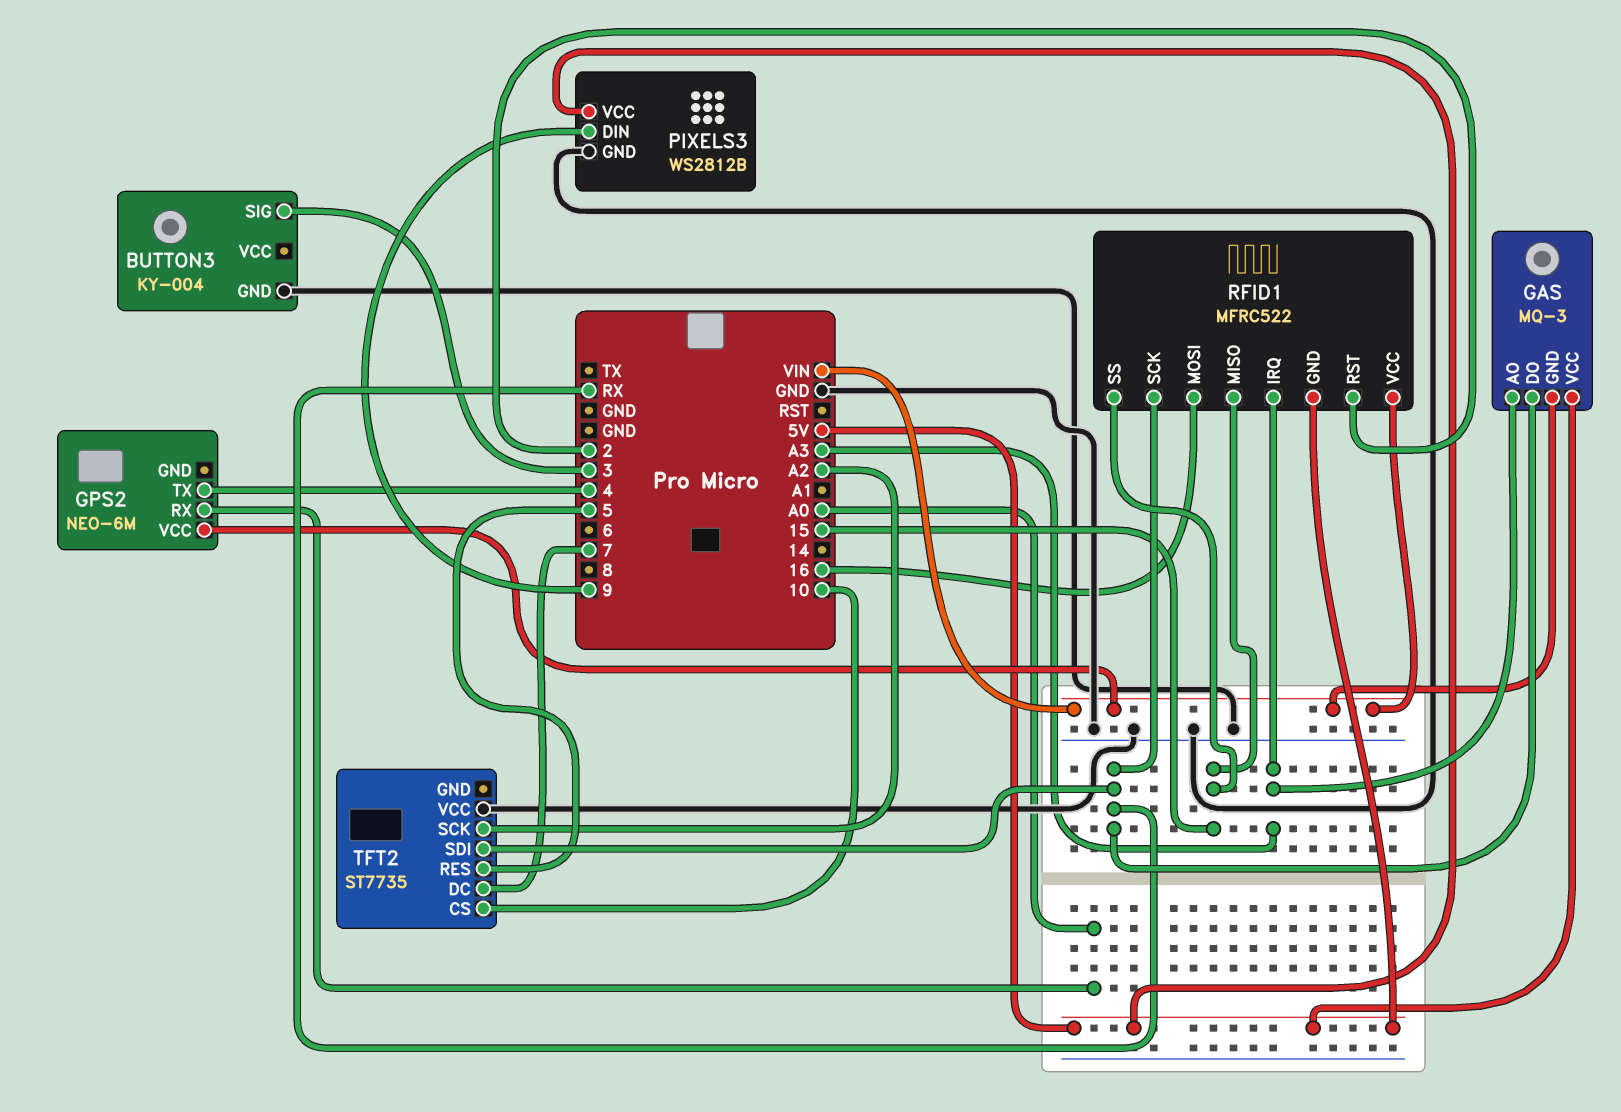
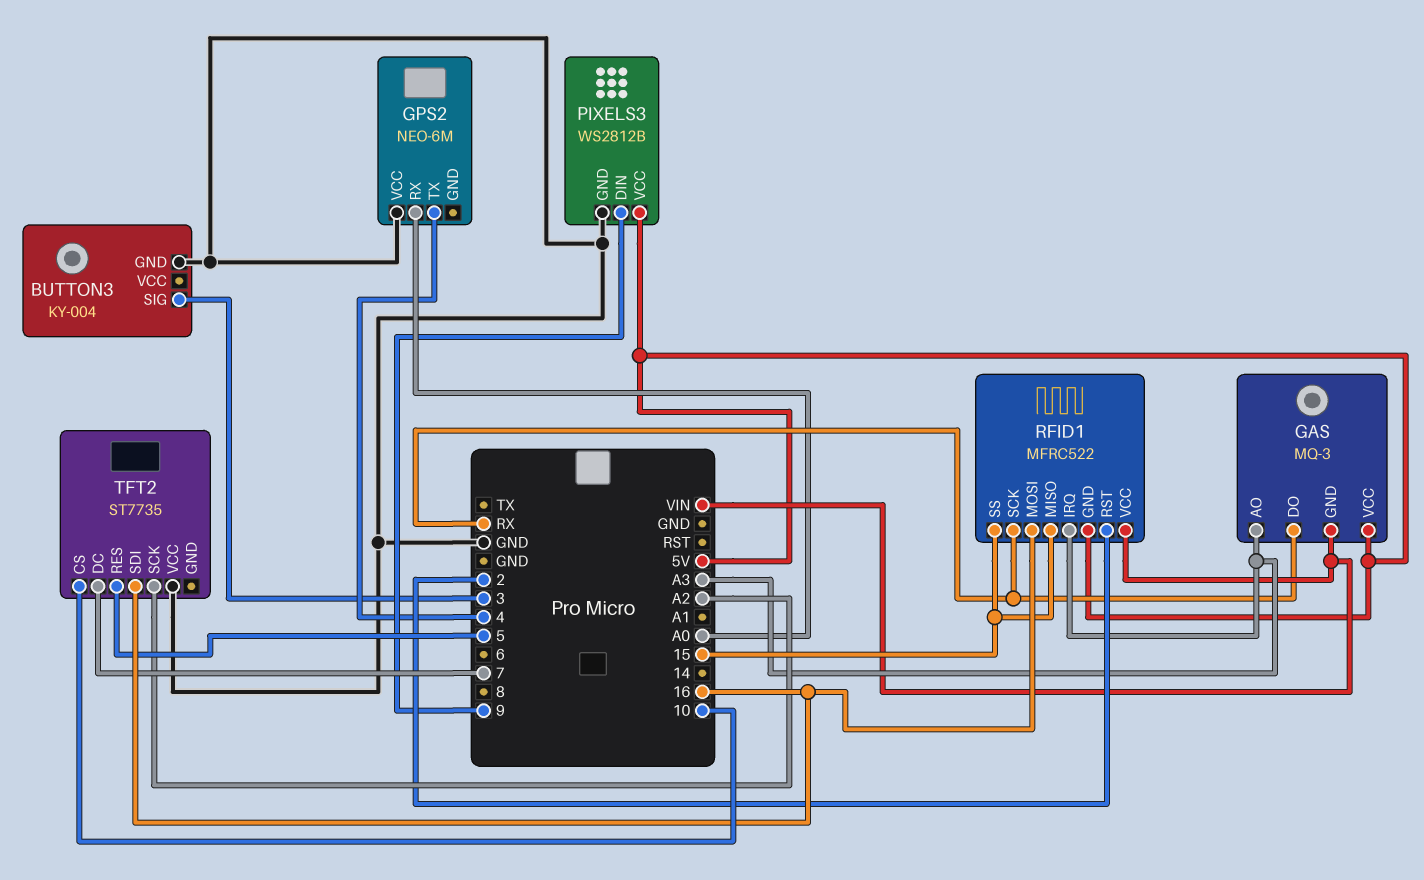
GPS2 pin VCC: VIN -> GND
TFT2 pin SDI: RX -> 16

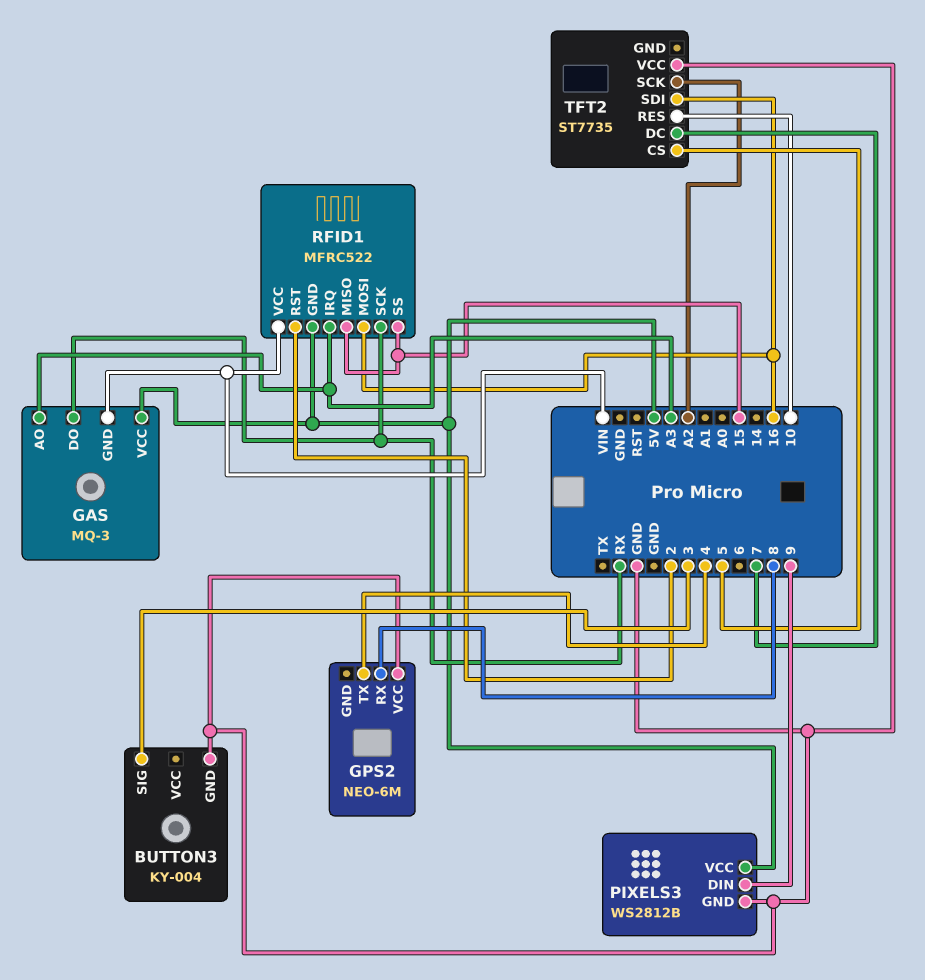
GPS2 pin RX: A0 -> 8
TFT2 pin CS: 10 -> 5
TFT2 pin RES: 5 -> 10

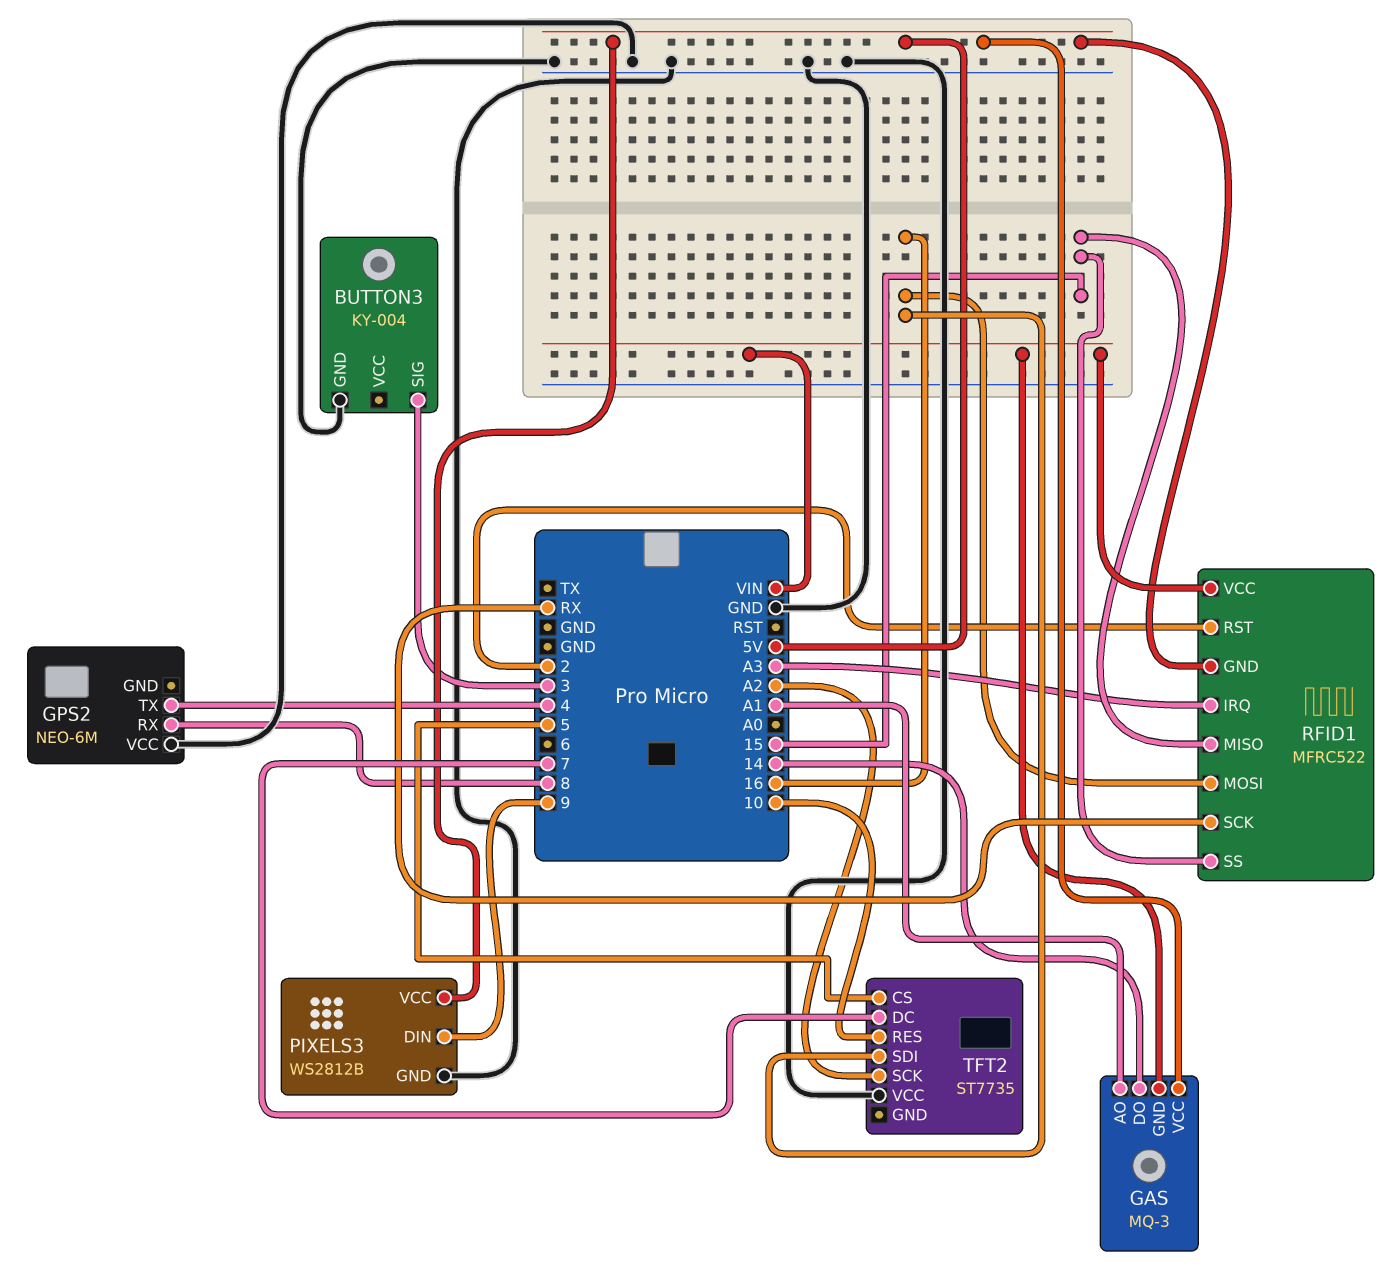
GAS pin AO: A3 -> A1
GAS pin DO: RX -> 14

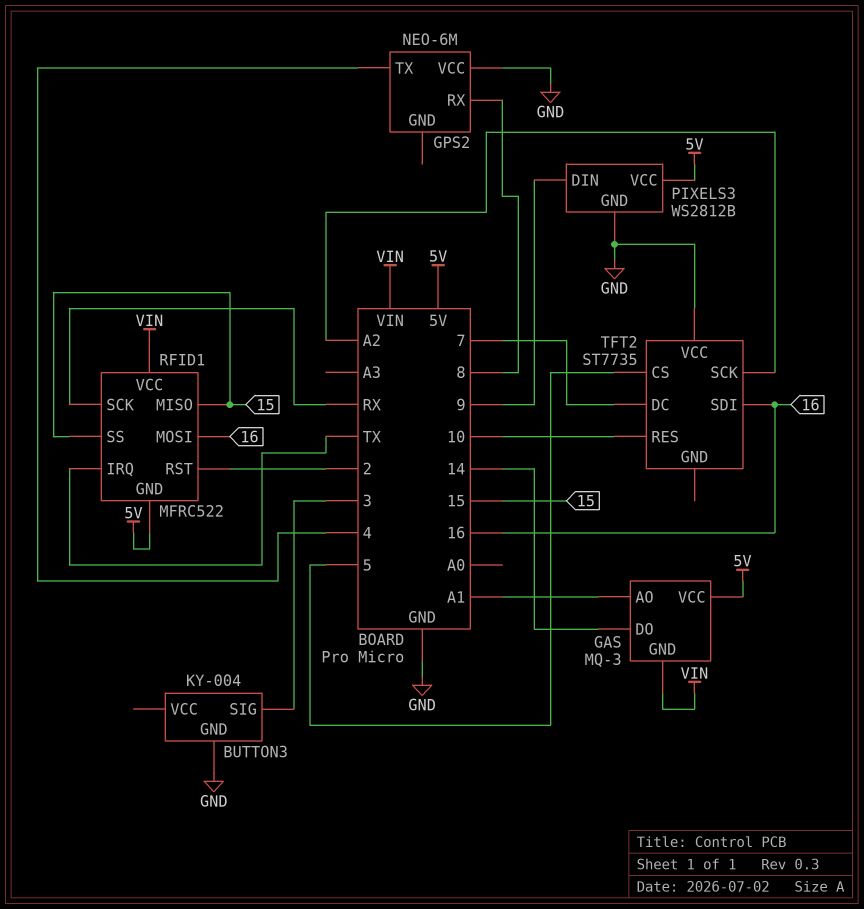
RFID1 pin IRQ: A3 -> TX

